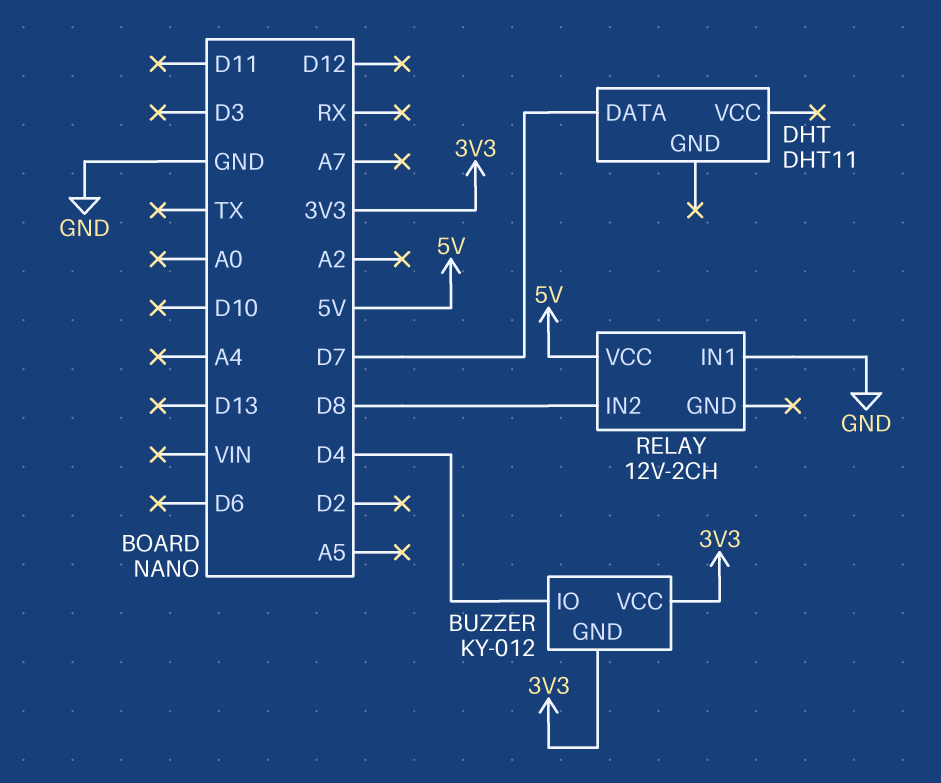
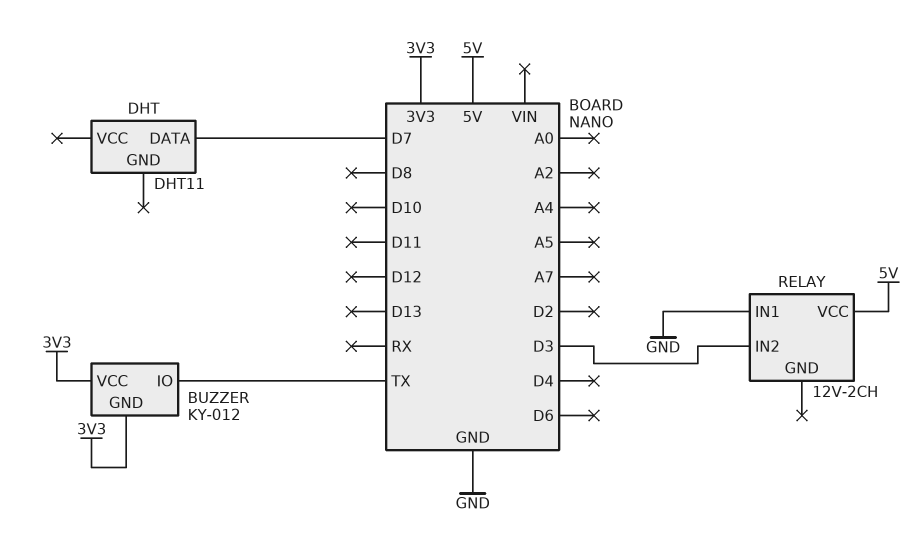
BUZZER pin IO: D4 -> TX
RELAY pin IN2: D8 -> D3

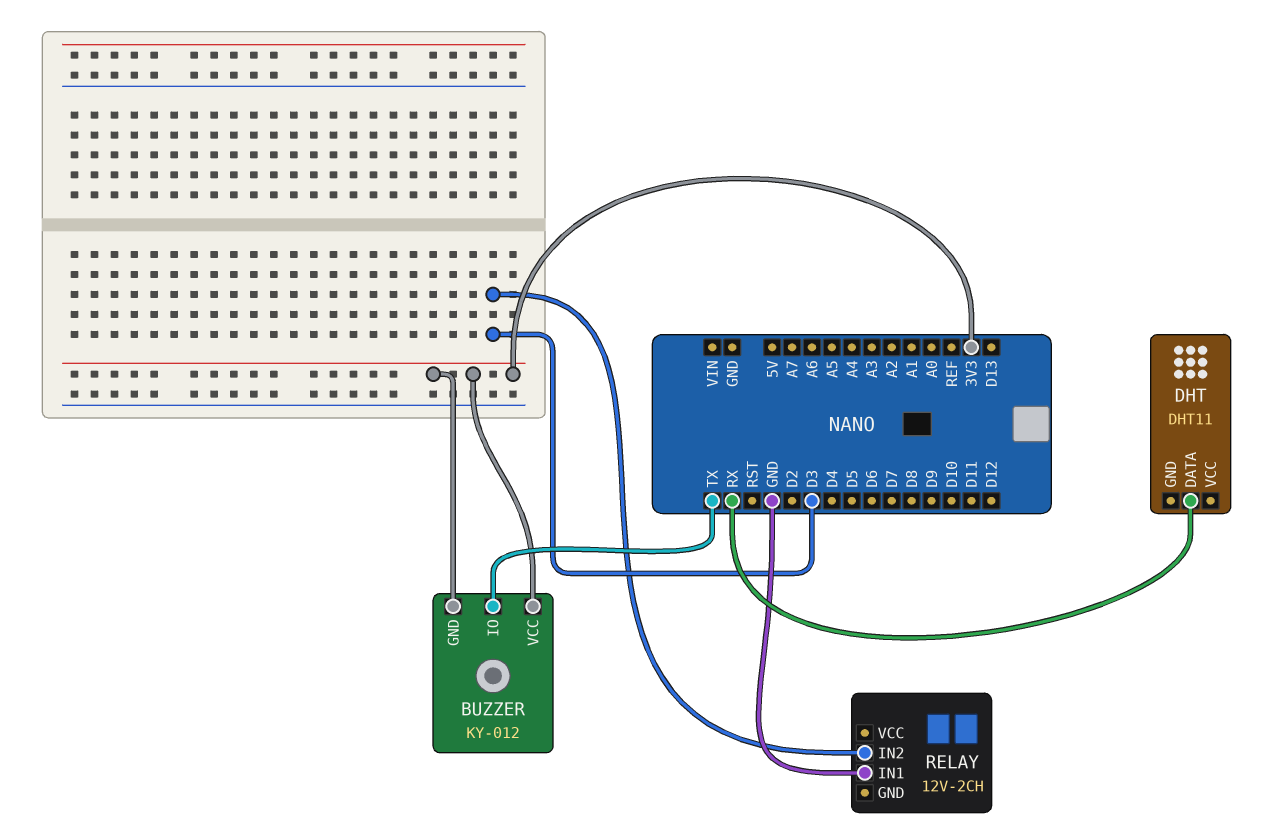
DHT pin DATA: D7 -> RX
RELAY pin VCC: 5V -> none

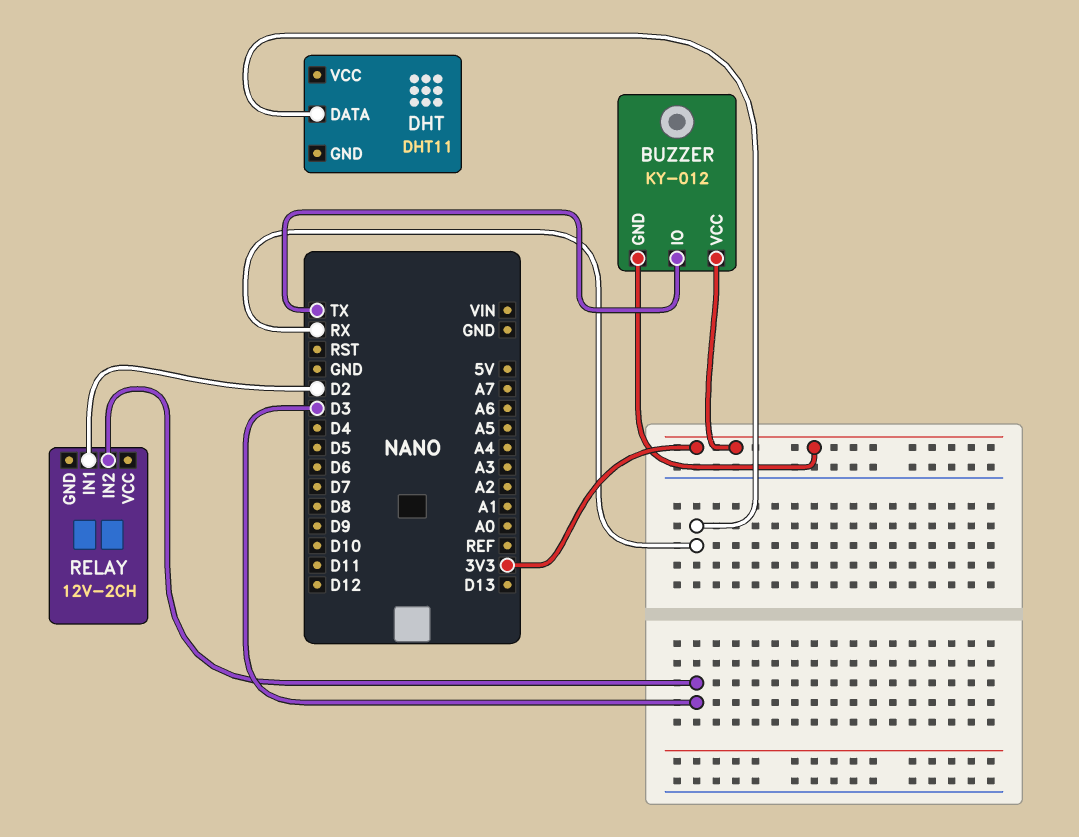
RELAY pin IN1: GND -> D2

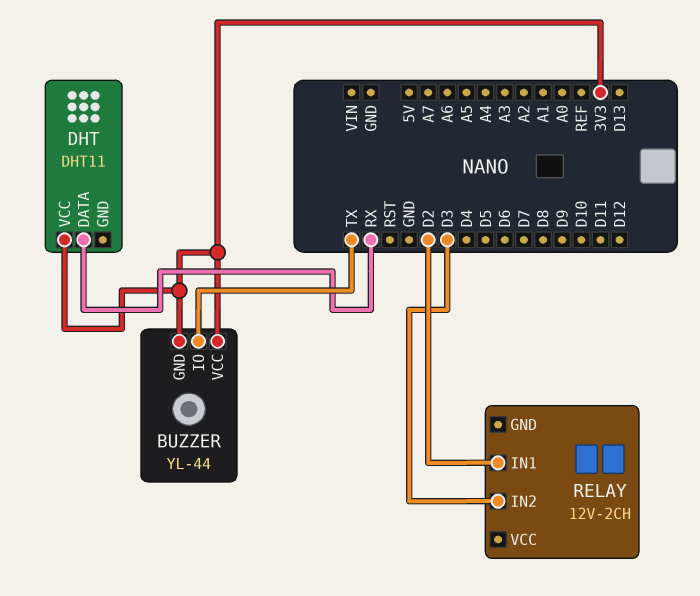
BUZZER: KY-012 -> YL-44
DHT pin VCC: none -> 3V3

